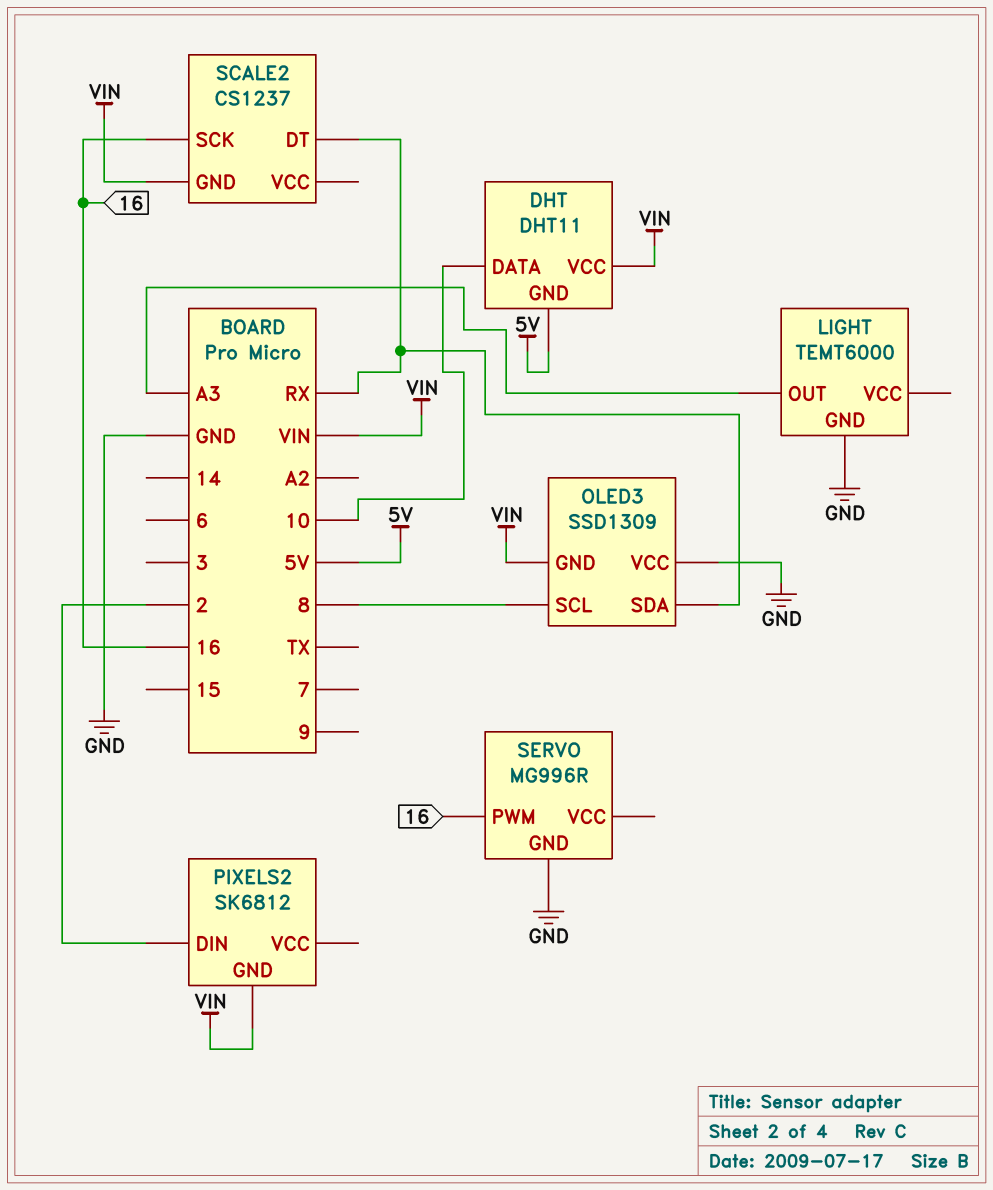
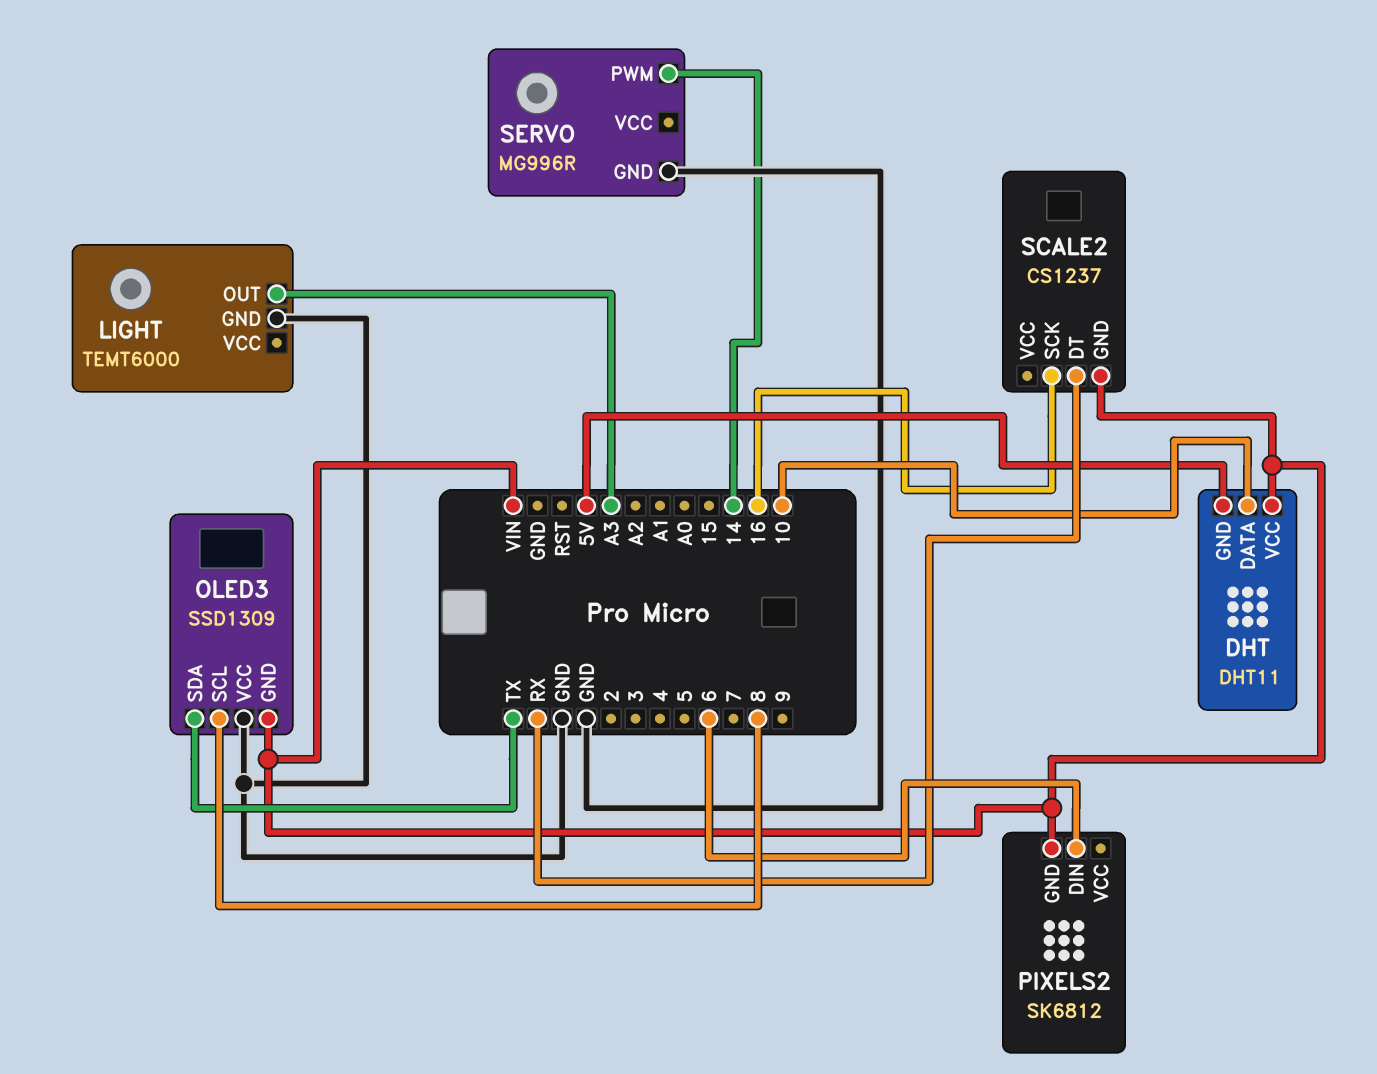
OLED3 pin SDA: RX -> TX
PIXELS2 pin DIN: 2 -> 6
SERVO pin PWM: 16 -> 14

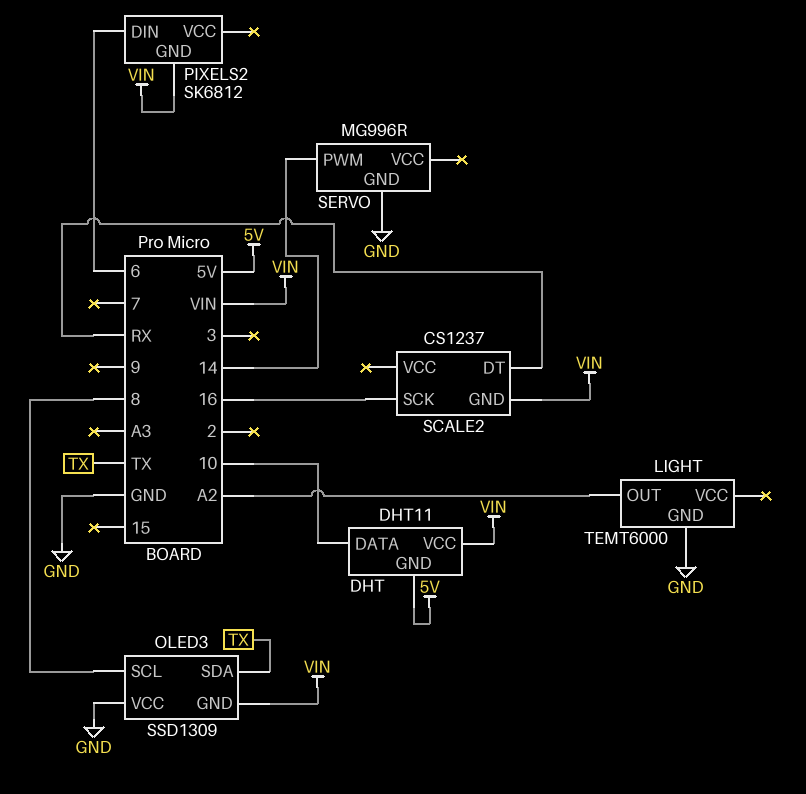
LIGHT pin OUT: A3 -> A2

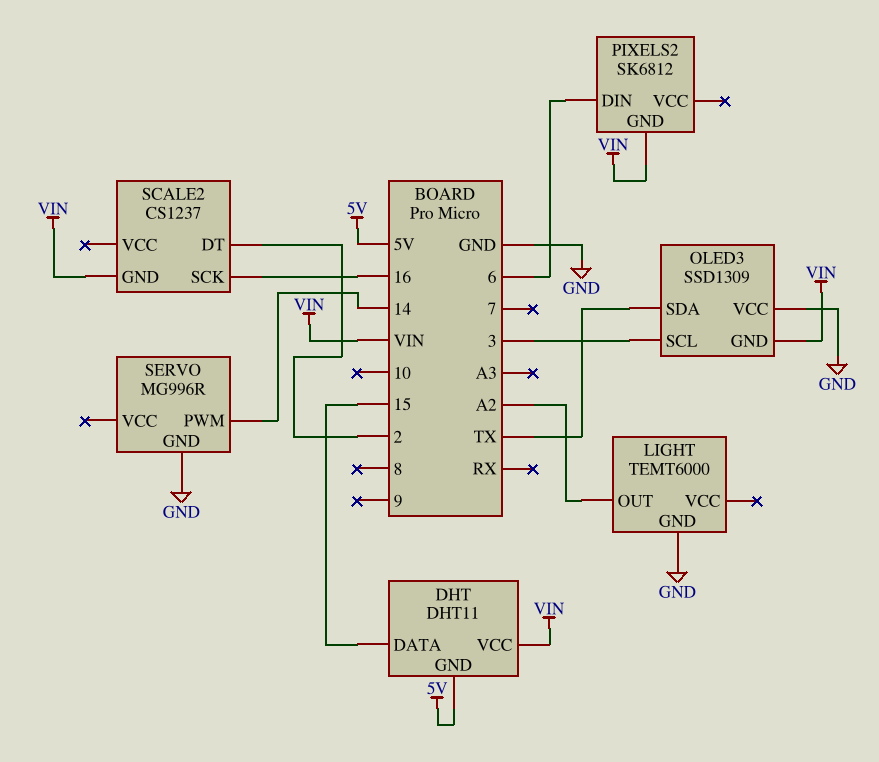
DHT pin DATA: 10 -> 15
OLED3 pin SCL: 8 -> 3
SCALE2 pin DT: RX -> 2

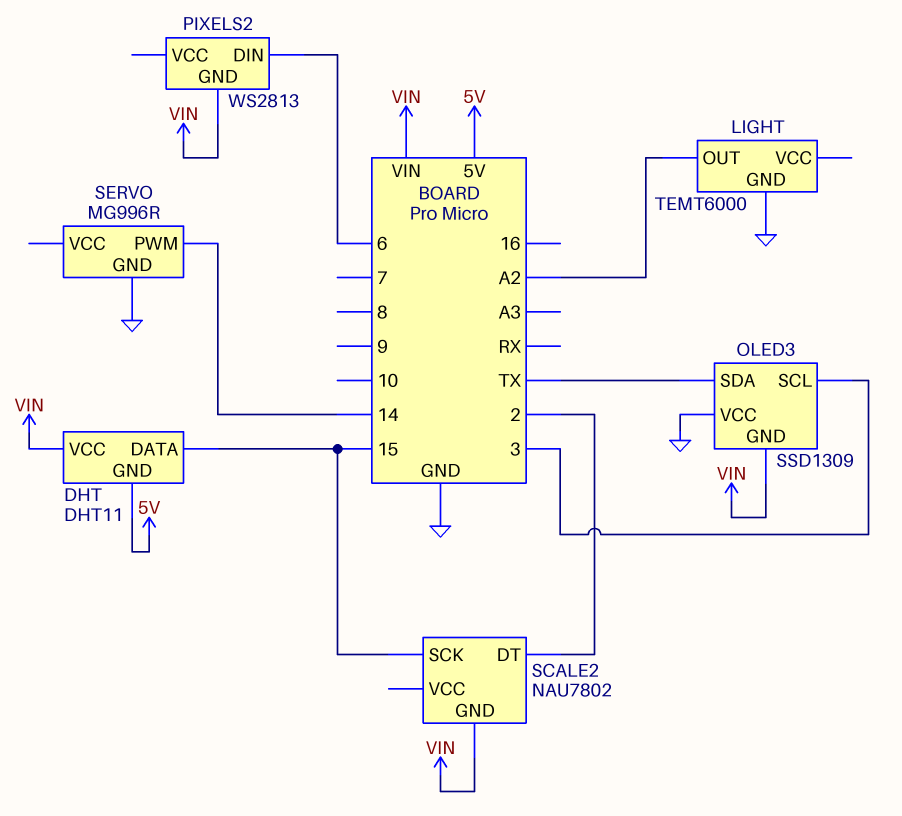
PIXELS2: SK6812 -> WS2813
SCALE2: CS1237 -> NAU7802
SCALE2 pin SCK: 16 -> 15

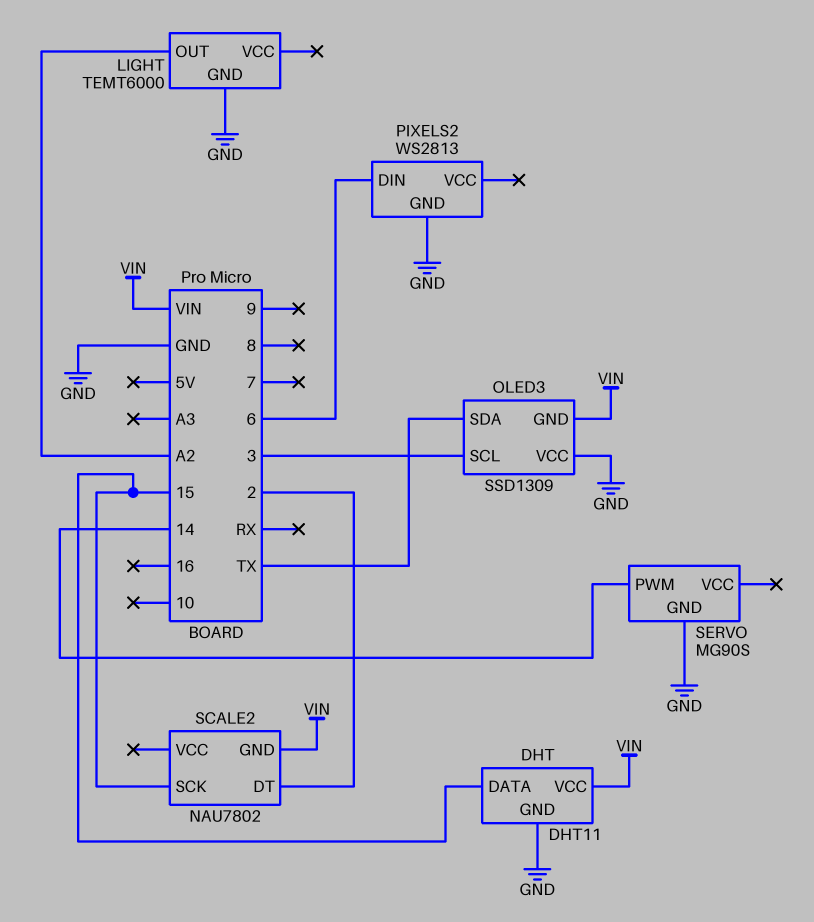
DHT pin GND: 5V -> GND
PIXELS2 pin GND: VIN -> GND
SERVO: MG996R -> MG90S

